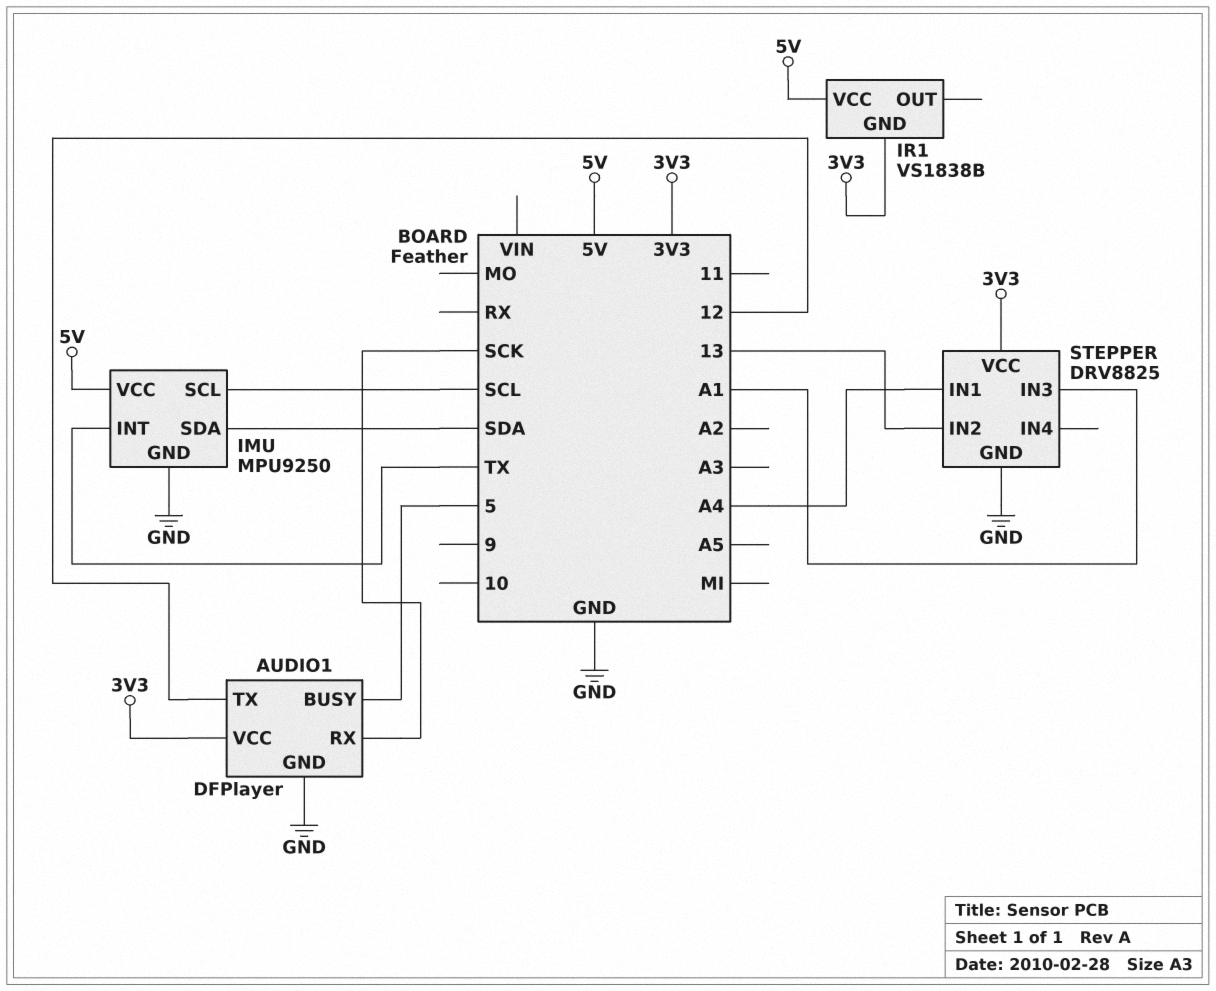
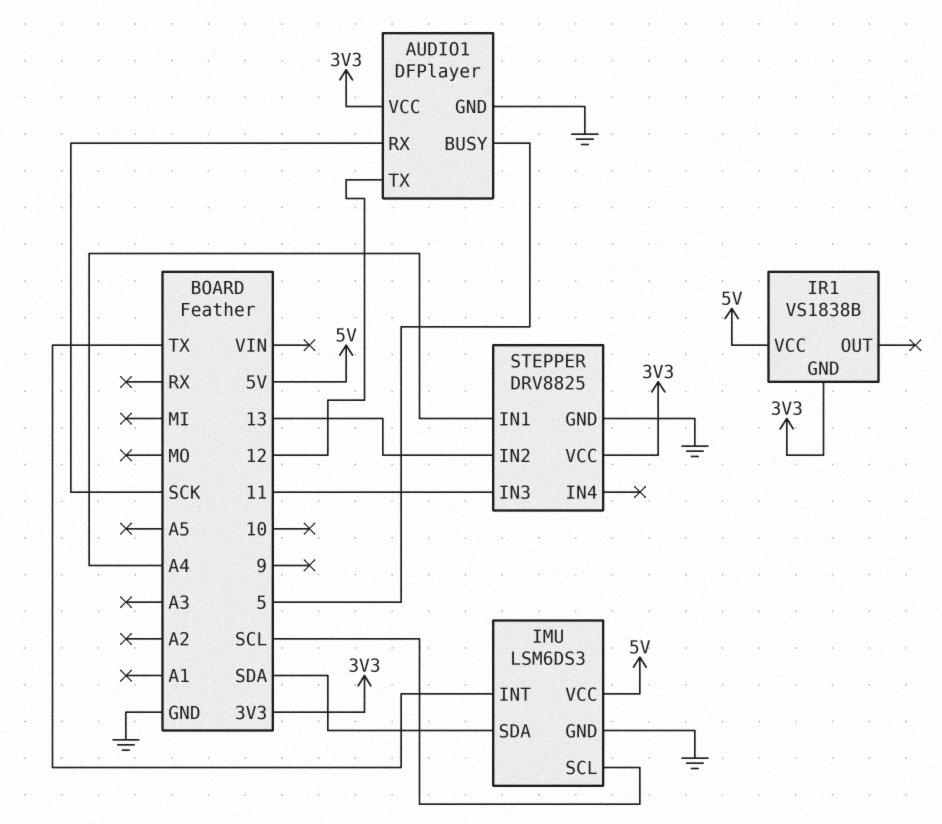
IMU: MPU9250 -> LSM6DS3
STEPPER pin IN3: A1 -> 11

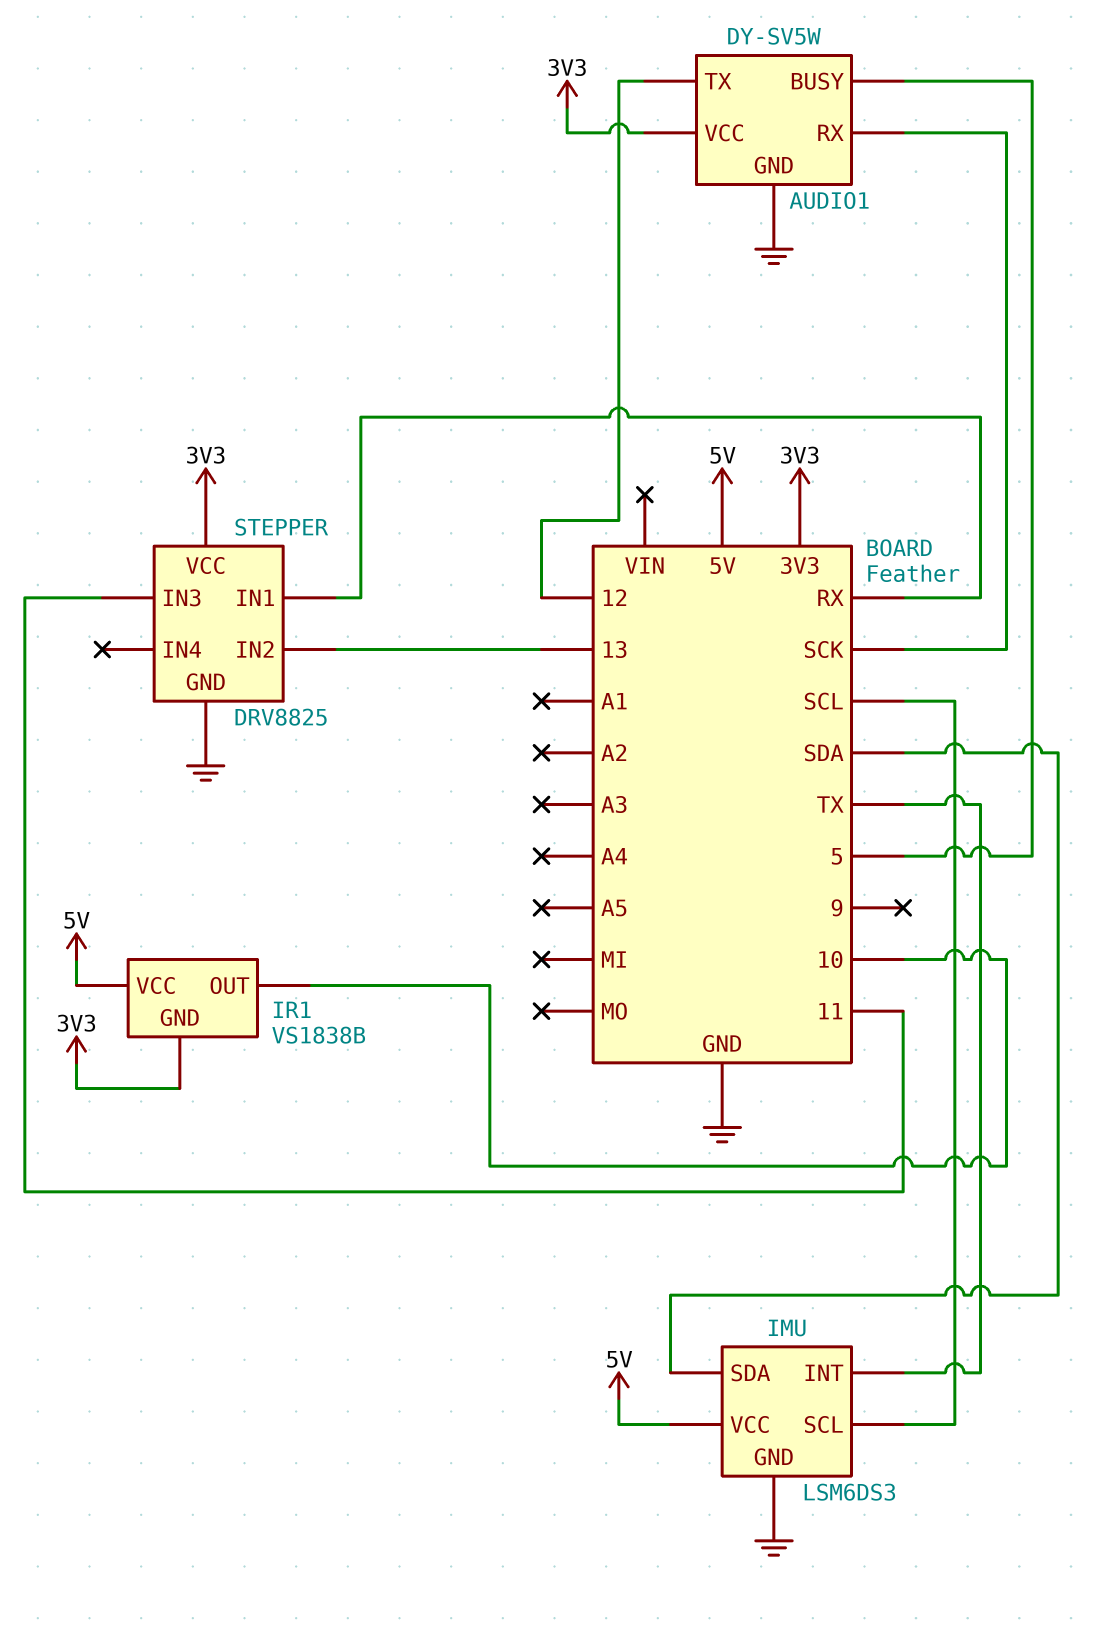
AUDIO1: DFPlayer -> DY-SV5W
IR1 pin OUT: none -> 10
STEPPER pin IN1: A4 -> RX

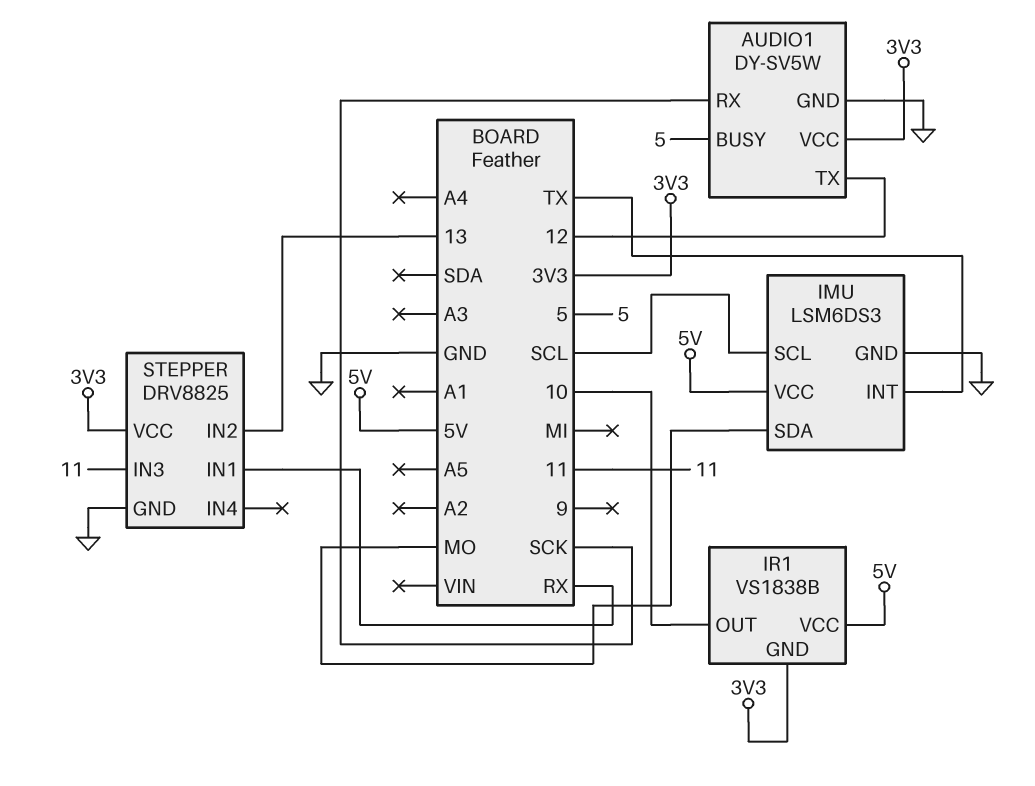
IMU pin SDA: SDA -> MO

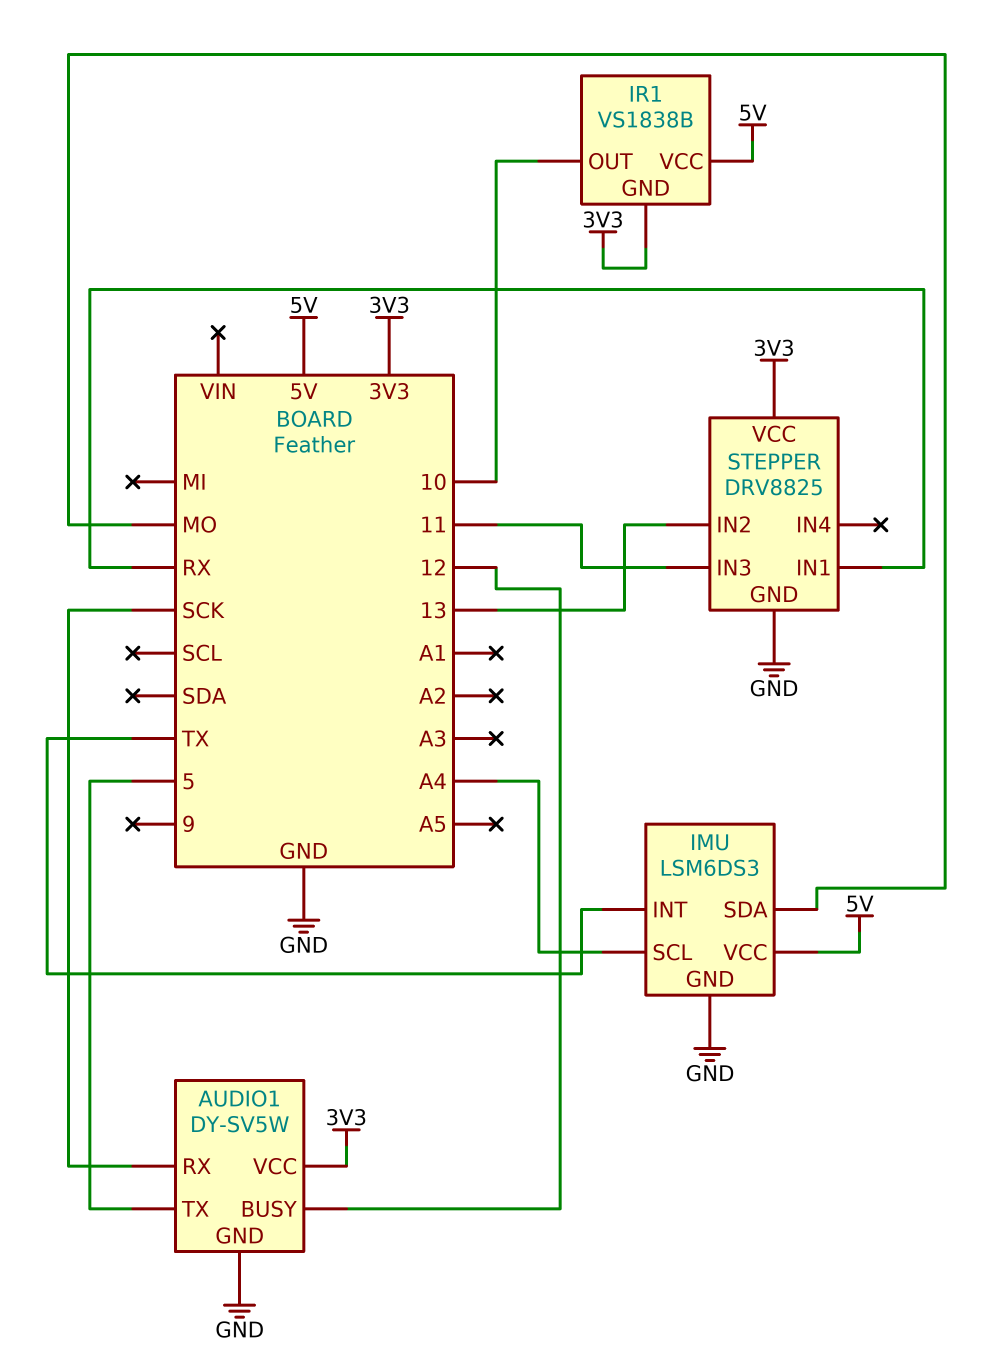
AUDIO1 pin BUSY: 5 -> 12
AUDIO1 pin TX: 12 -> 5
IMU pin SCL: SCL -> A4

